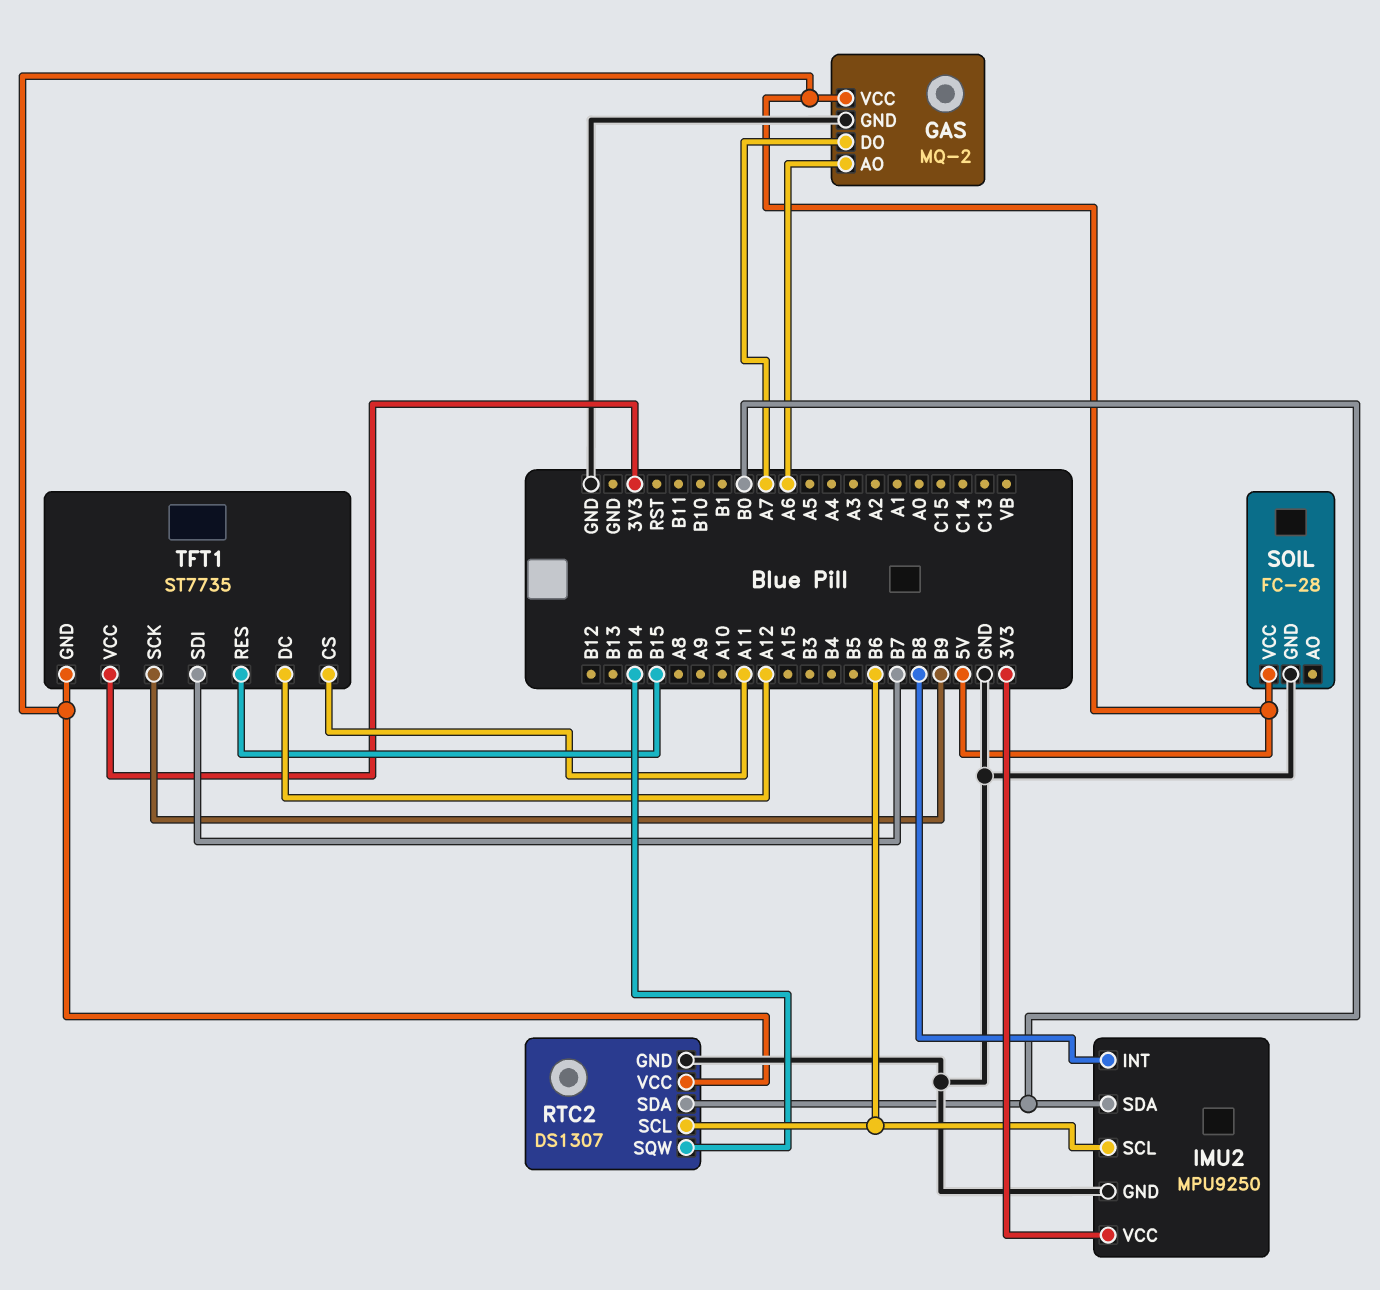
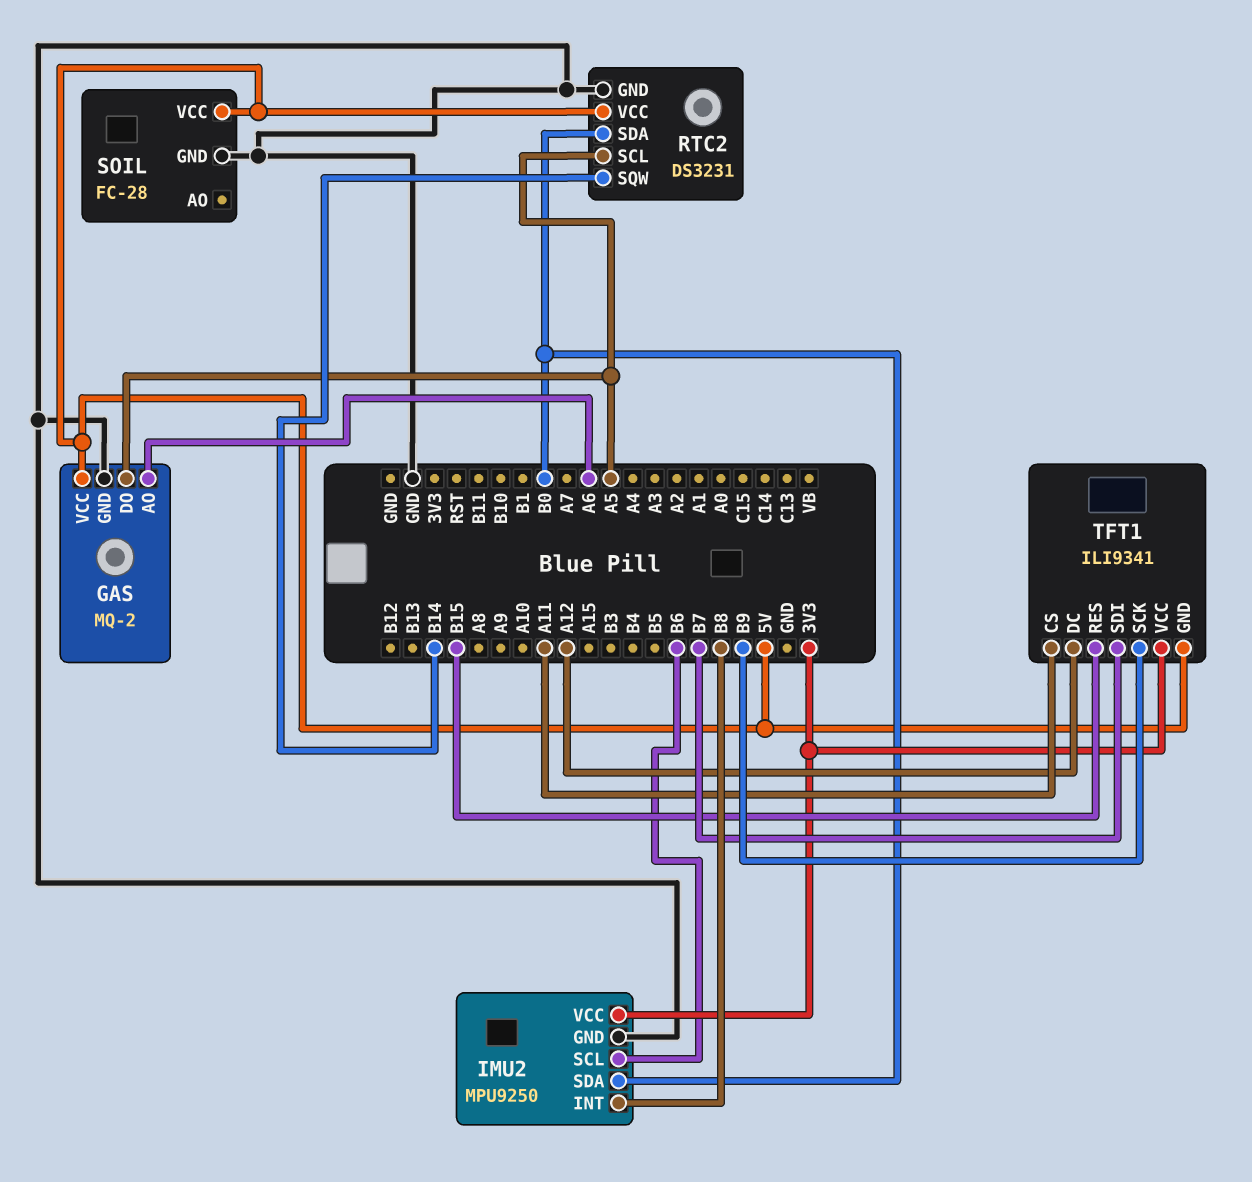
GAS pin DO: A7 -> A5
RTC2: DS1307 -> DS3231
RTC2 pin SCL: B6 -> A5
TFT1: ST7735 -> ILI9341

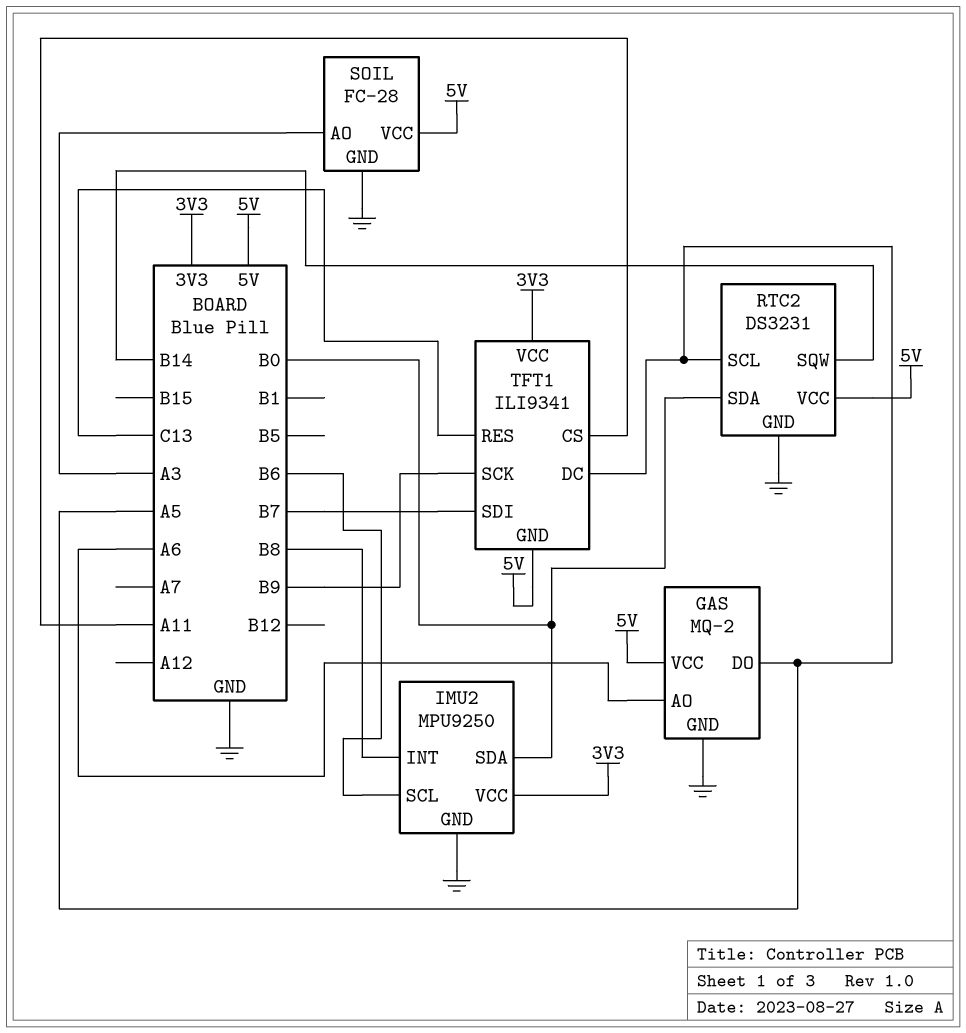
SOIL pin AO: none -> A3
TFT1 pin DC: A12 -> A5
TFT1 pin RES: B15 -> C13

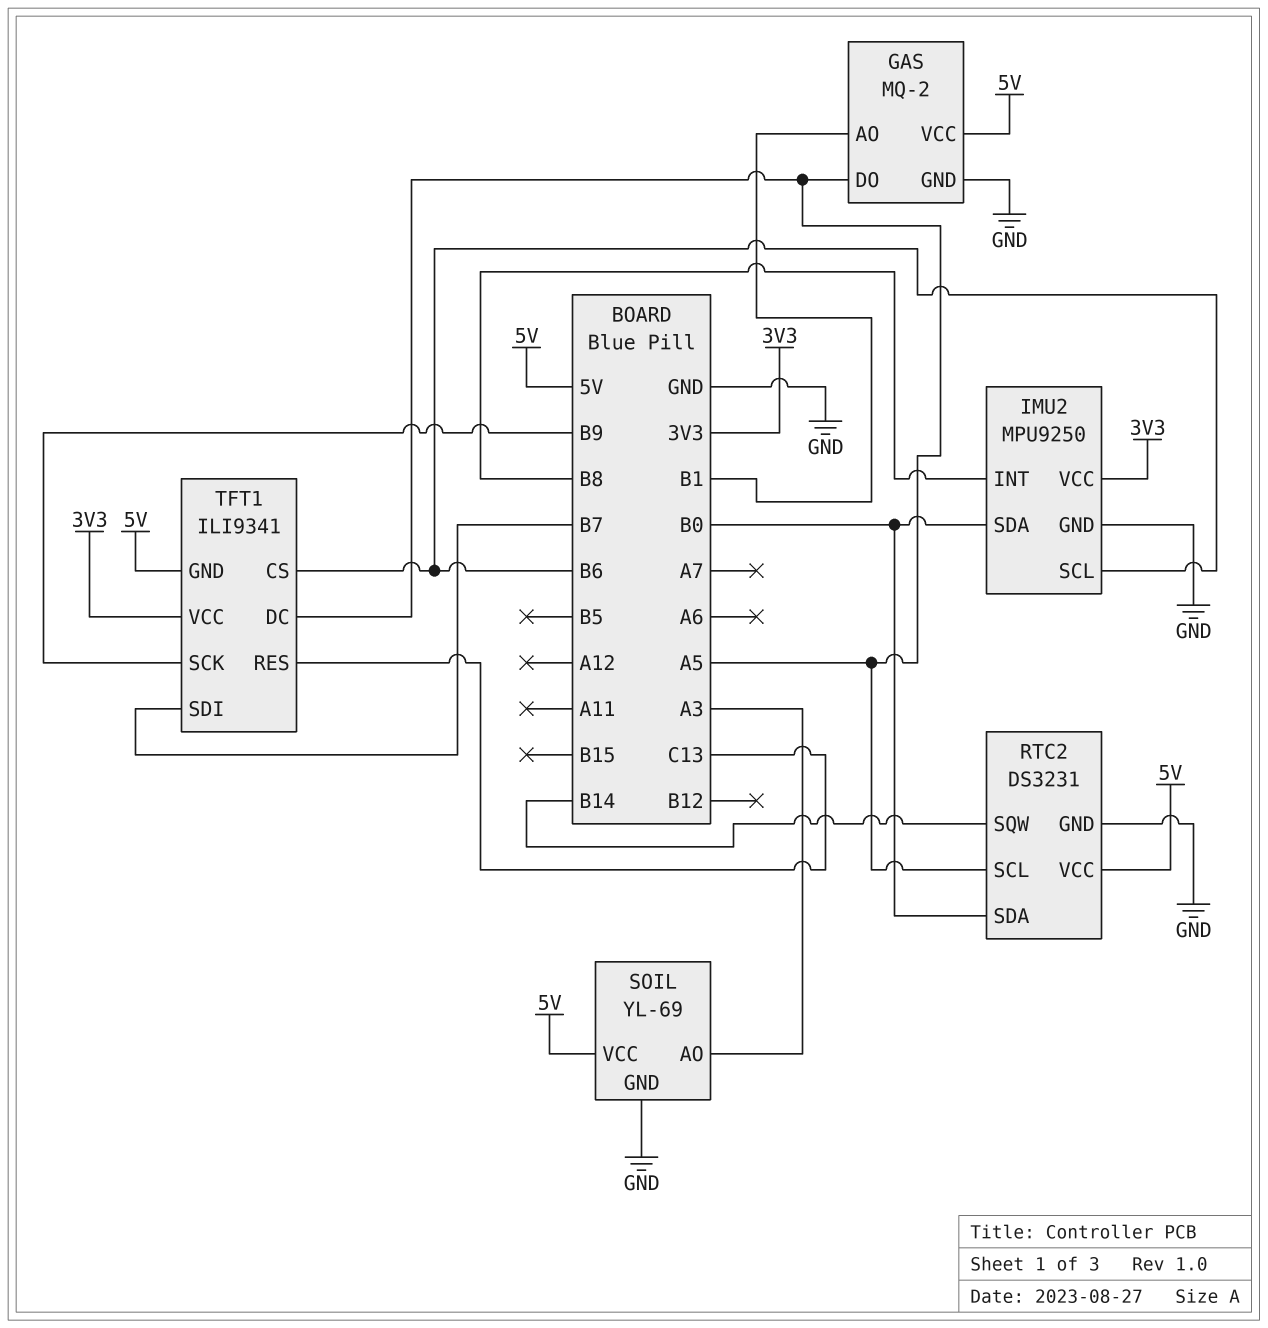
GAS pin AO: A6 -> B1
SOIL: FC-28 -> YL-69
TFT1 pin CS: A11 -> B6

